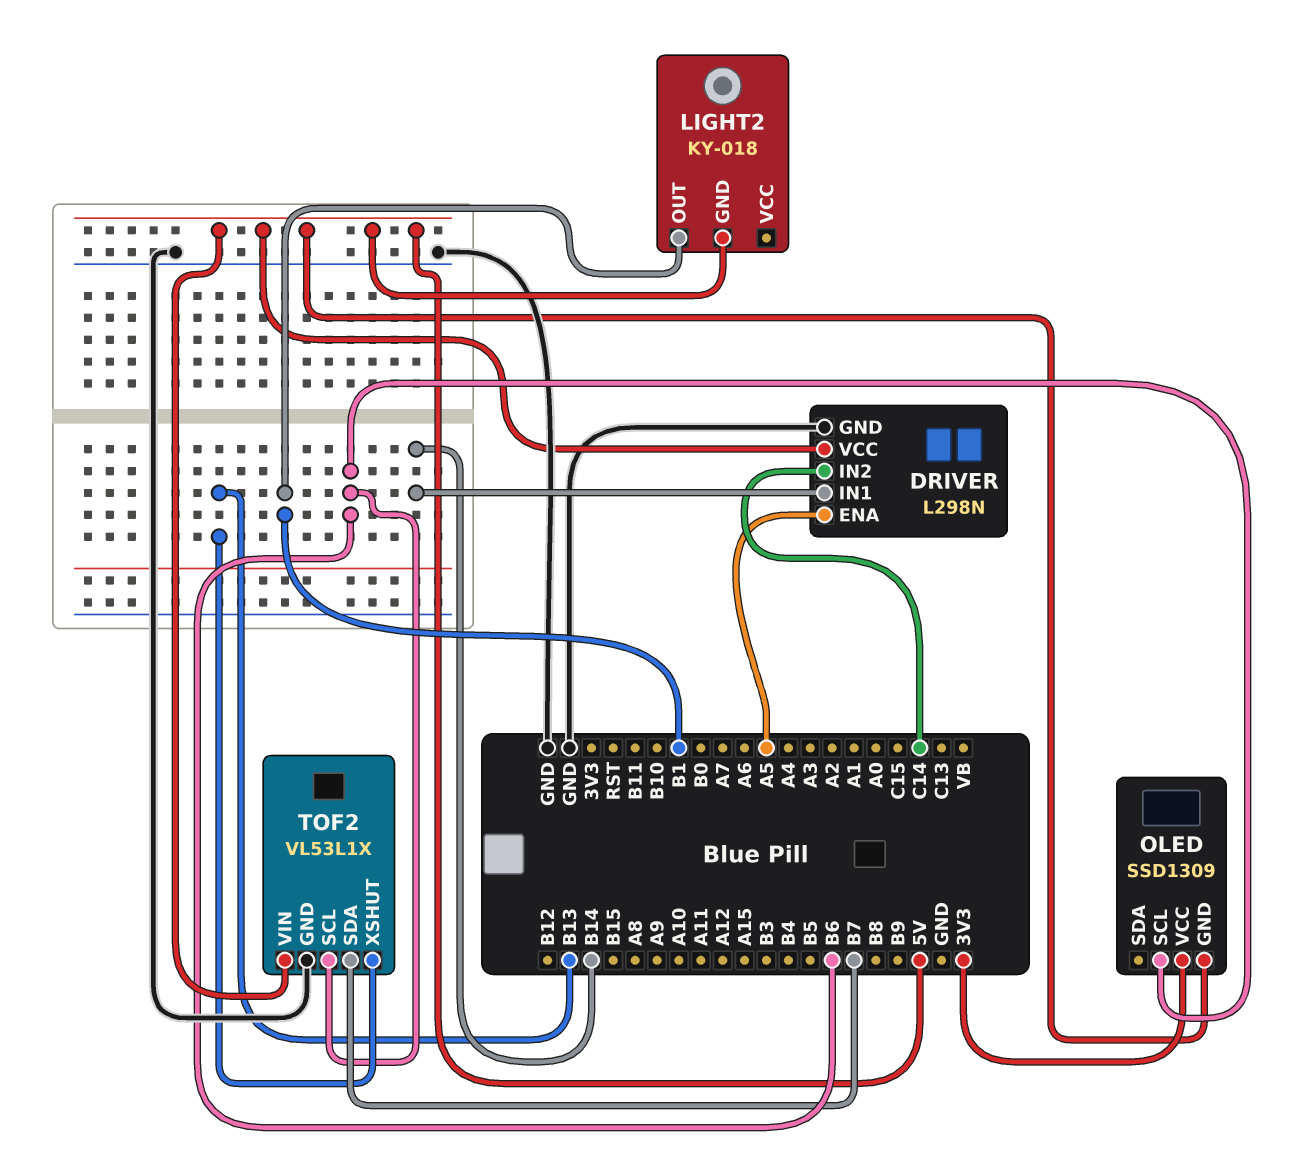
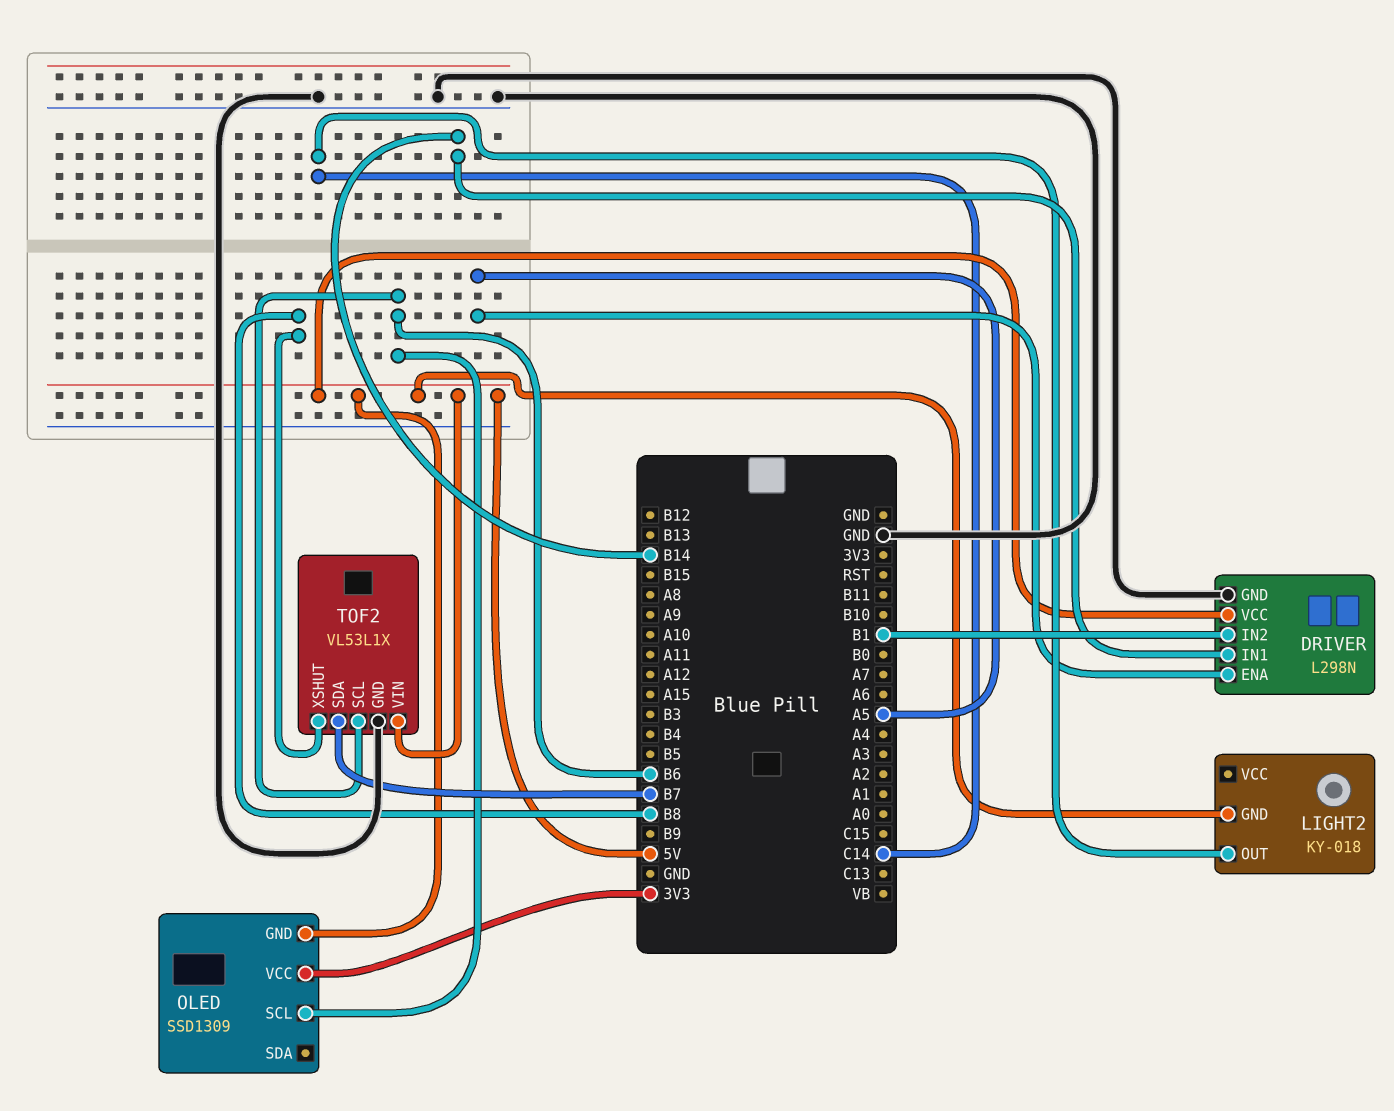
DRIVER pin IN2: C14 -> B1
LIGHT2 pin OUT: B1 -> C14
TOF2 pin XSHUT: B13 -> B8

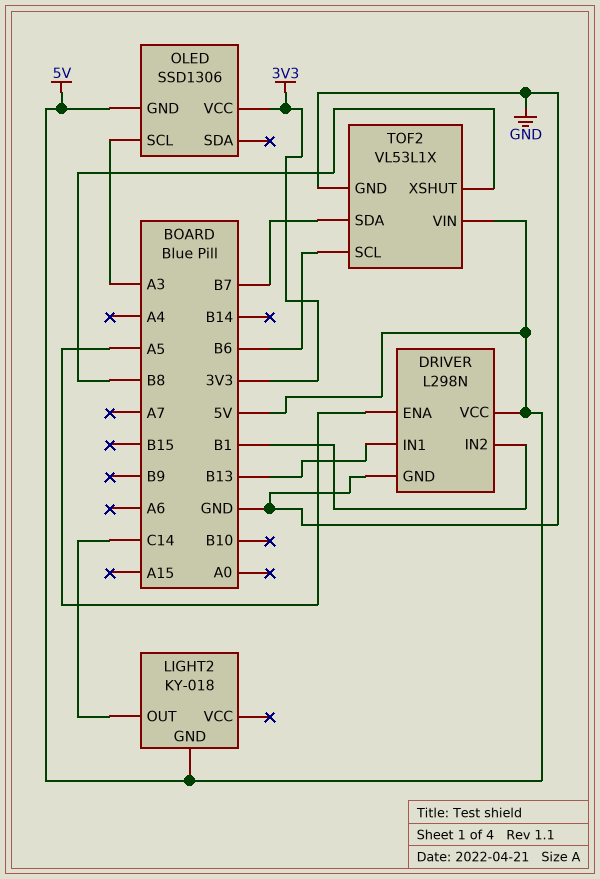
DRIVER pin IN1: B14 -> B13
OLED: SSD1309 -> SSD1306
OLED pin SCL: B6 -> A3

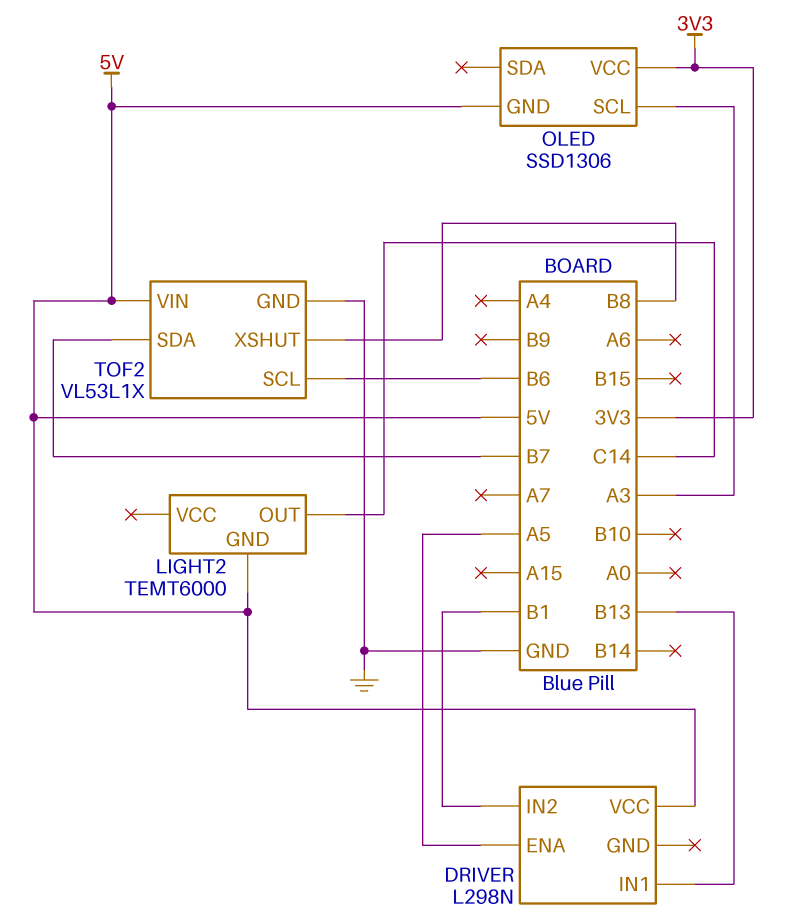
DRIVER pin GND: GND -> none
LIGHT2: KY-018 -> TEMT6000

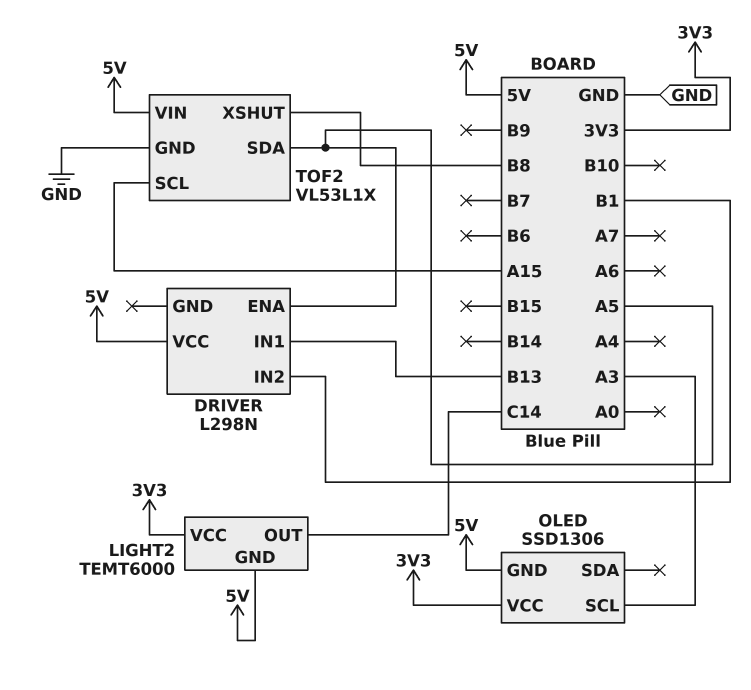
LIGHT2 pin VCC: none -> 3V3
TOF2 pin SCL: B6 -> A15
TOF2 pin SDA: B7 -> A5

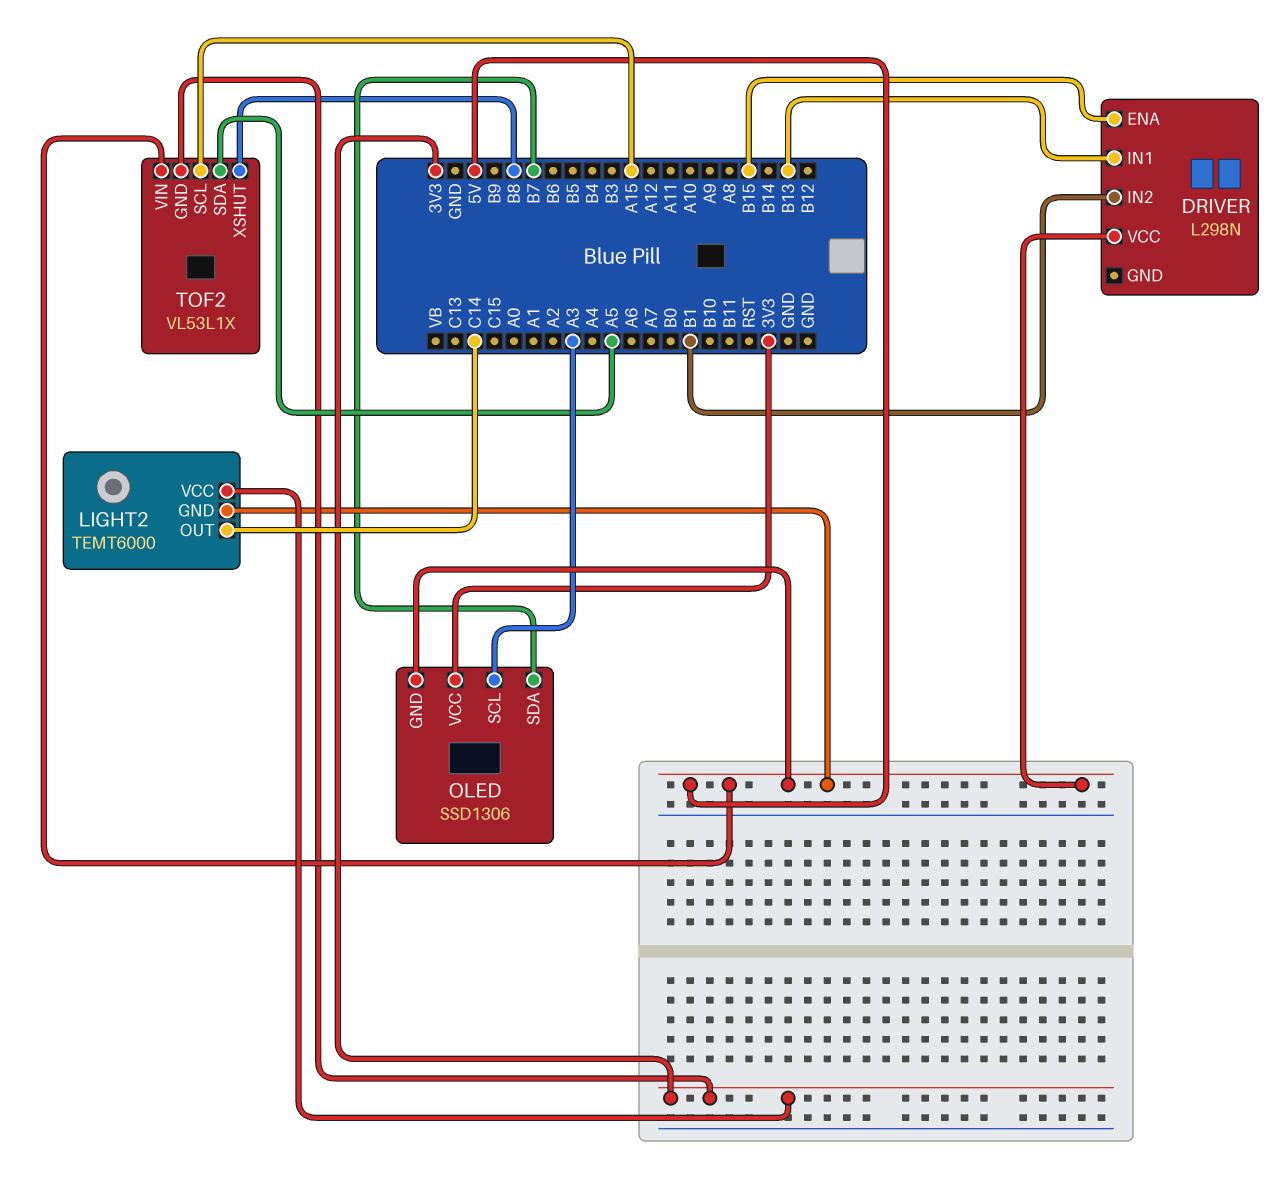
DRIVER pin ENA: A5 -> B15
OLED pin SDA: none -> B7
TOF2 pin GND: GND -> 3V3

